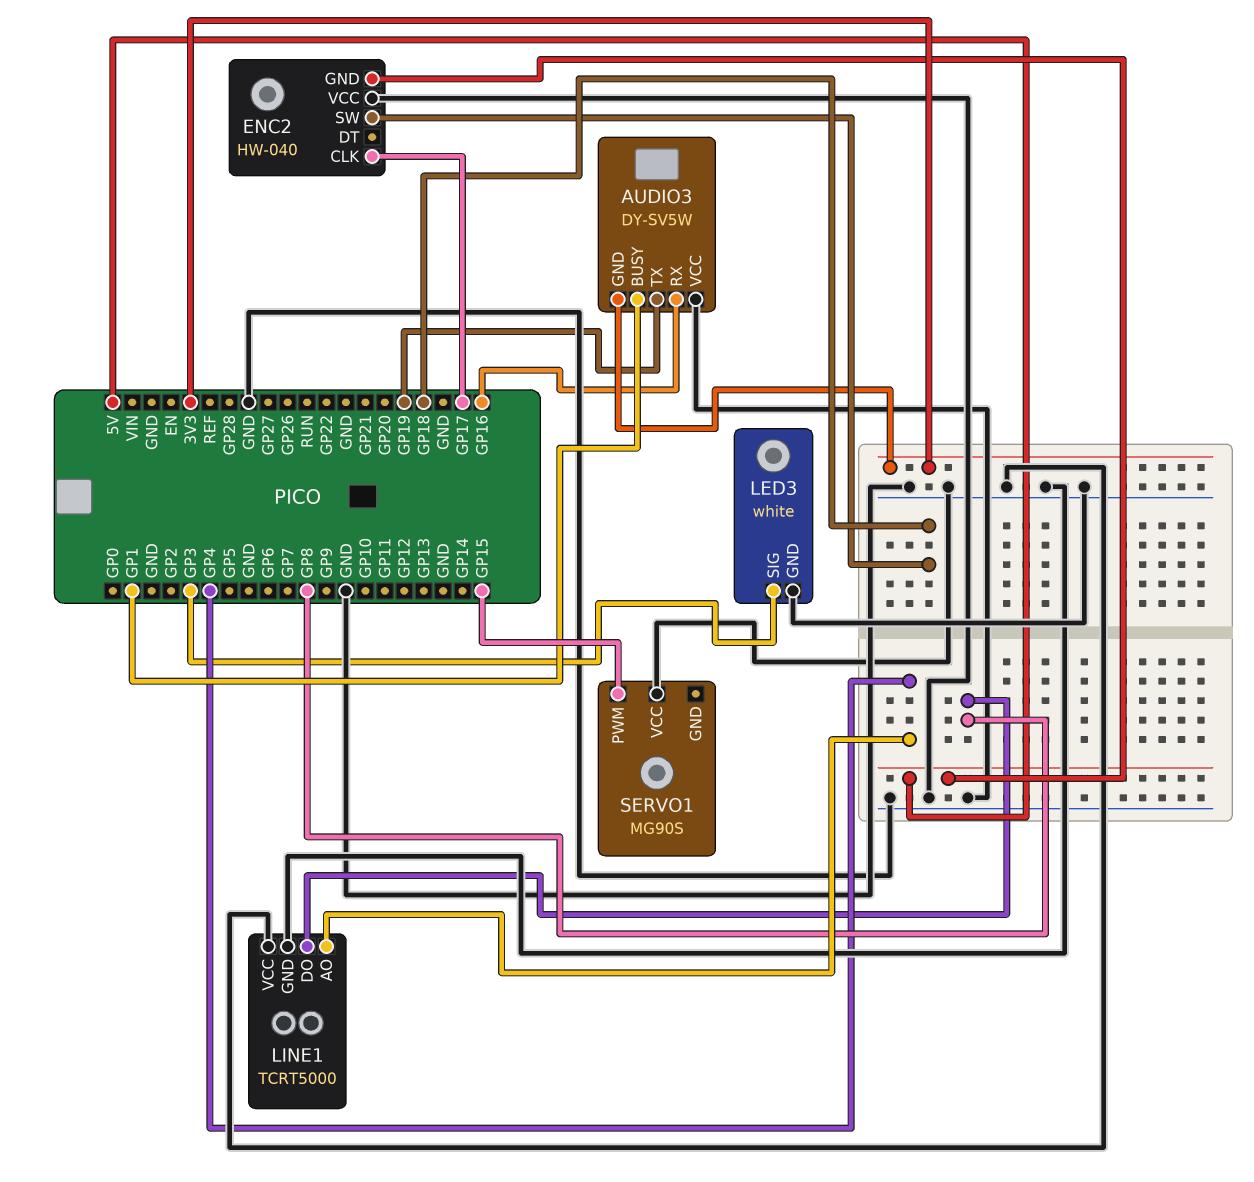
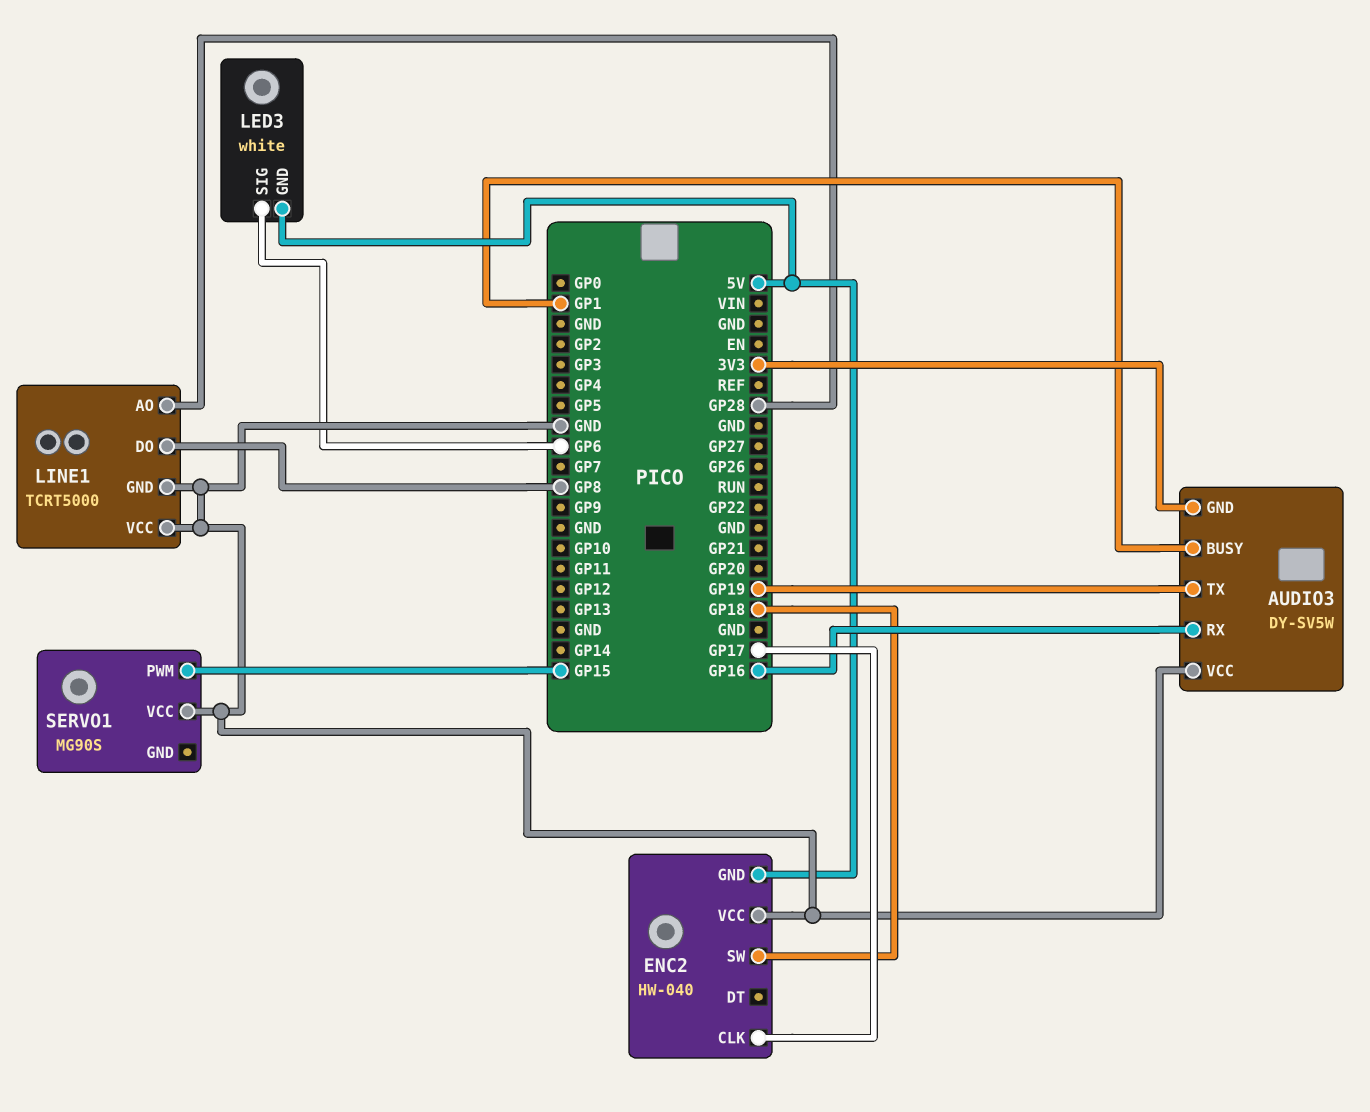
LED3 pin GND: GND -> 5V
LED3 pin SIG: GP3 -> GP6
LINE1 pin AO: GP4 -> GP28

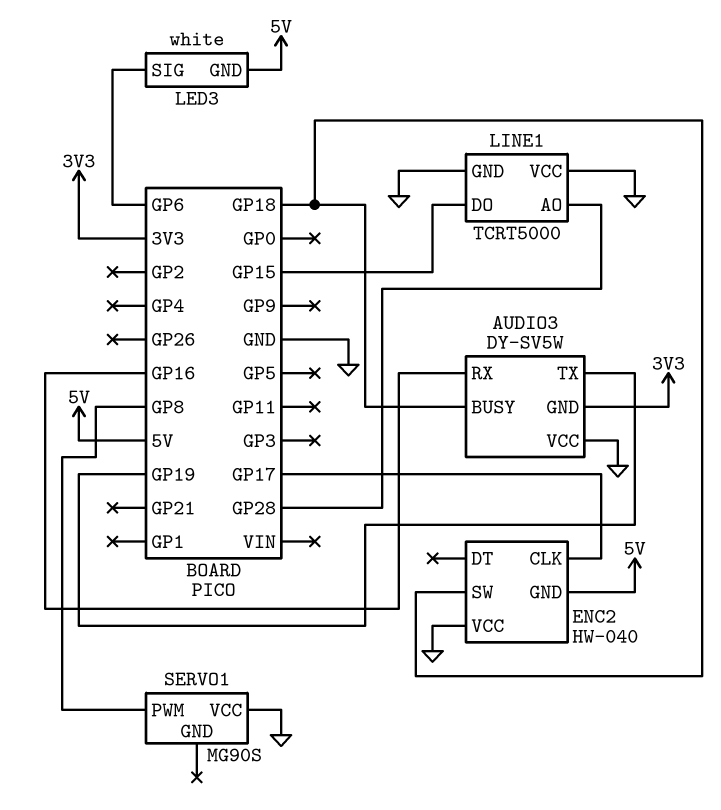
AUDIO3 pin BUSY: GP1 -> GP18
LINE1 pin DO: GP8 -> GP15
SERVO1 pin PWM: GP15 -> GP8

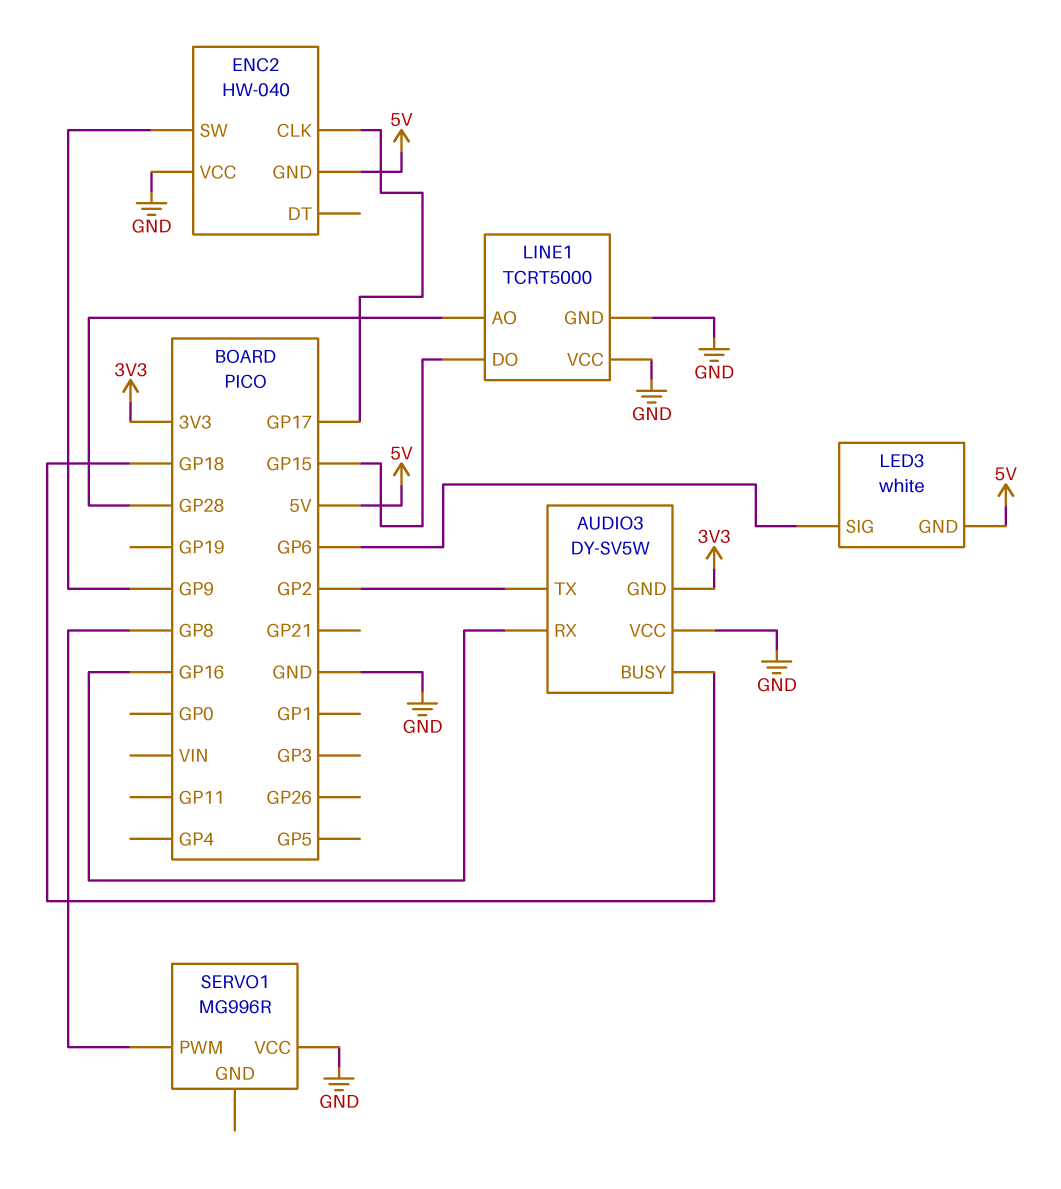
AUDIO3 pin TX: GP19 -> GP2
ENC2 pin SW: GP18 -> GP9
SERVO1: MG90S -> MG996R

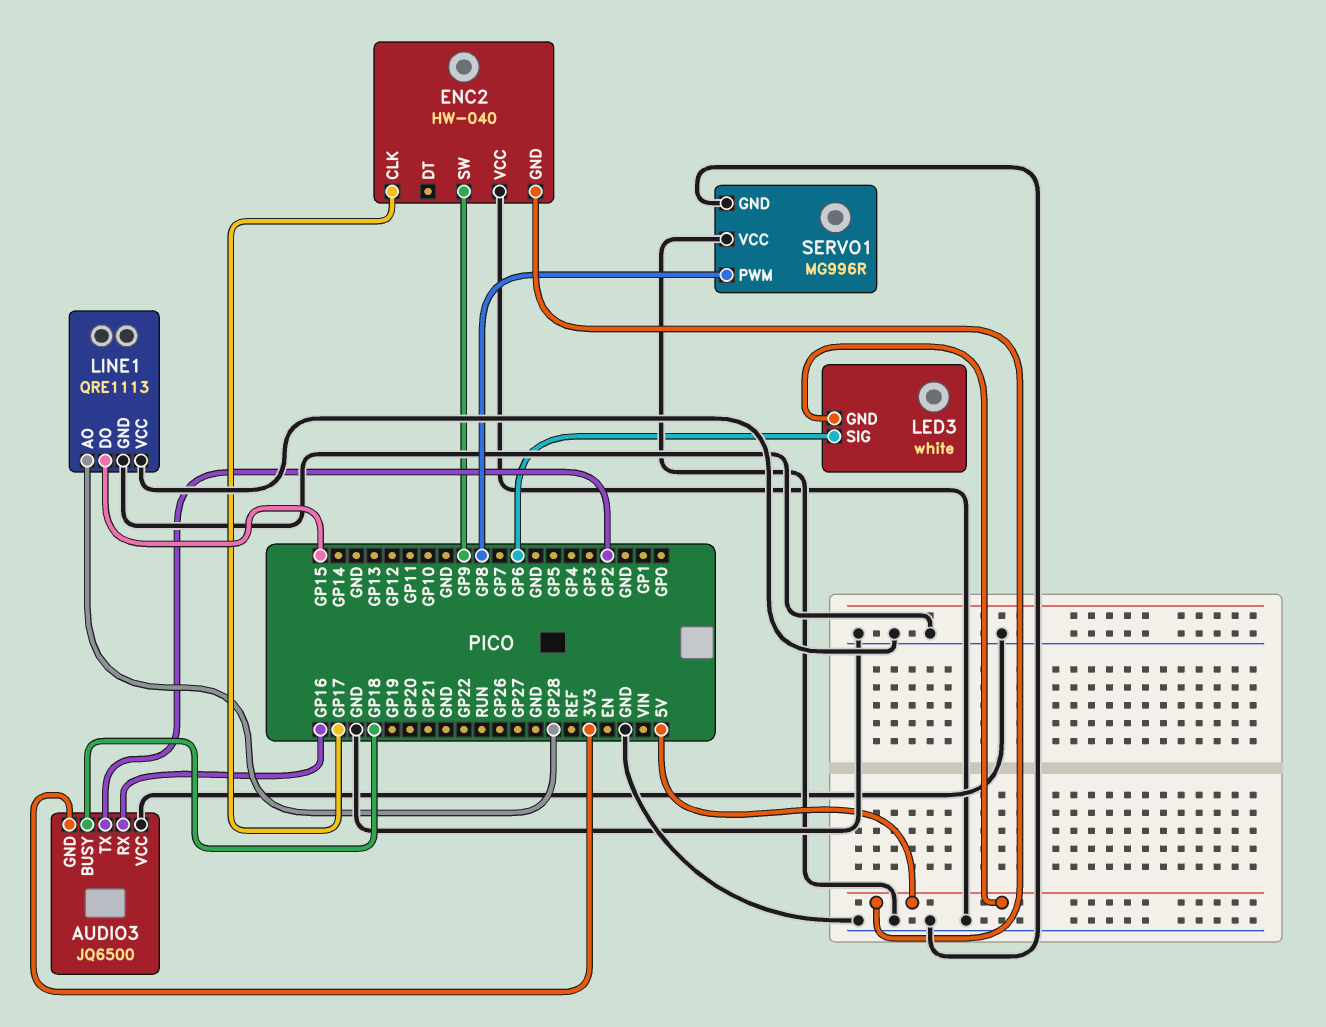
AUDIO3: DY-SV5W -> JQ6500
LINE1: TCRT5000 -> QRE1113
SERVO1 pin GND: none -> GND

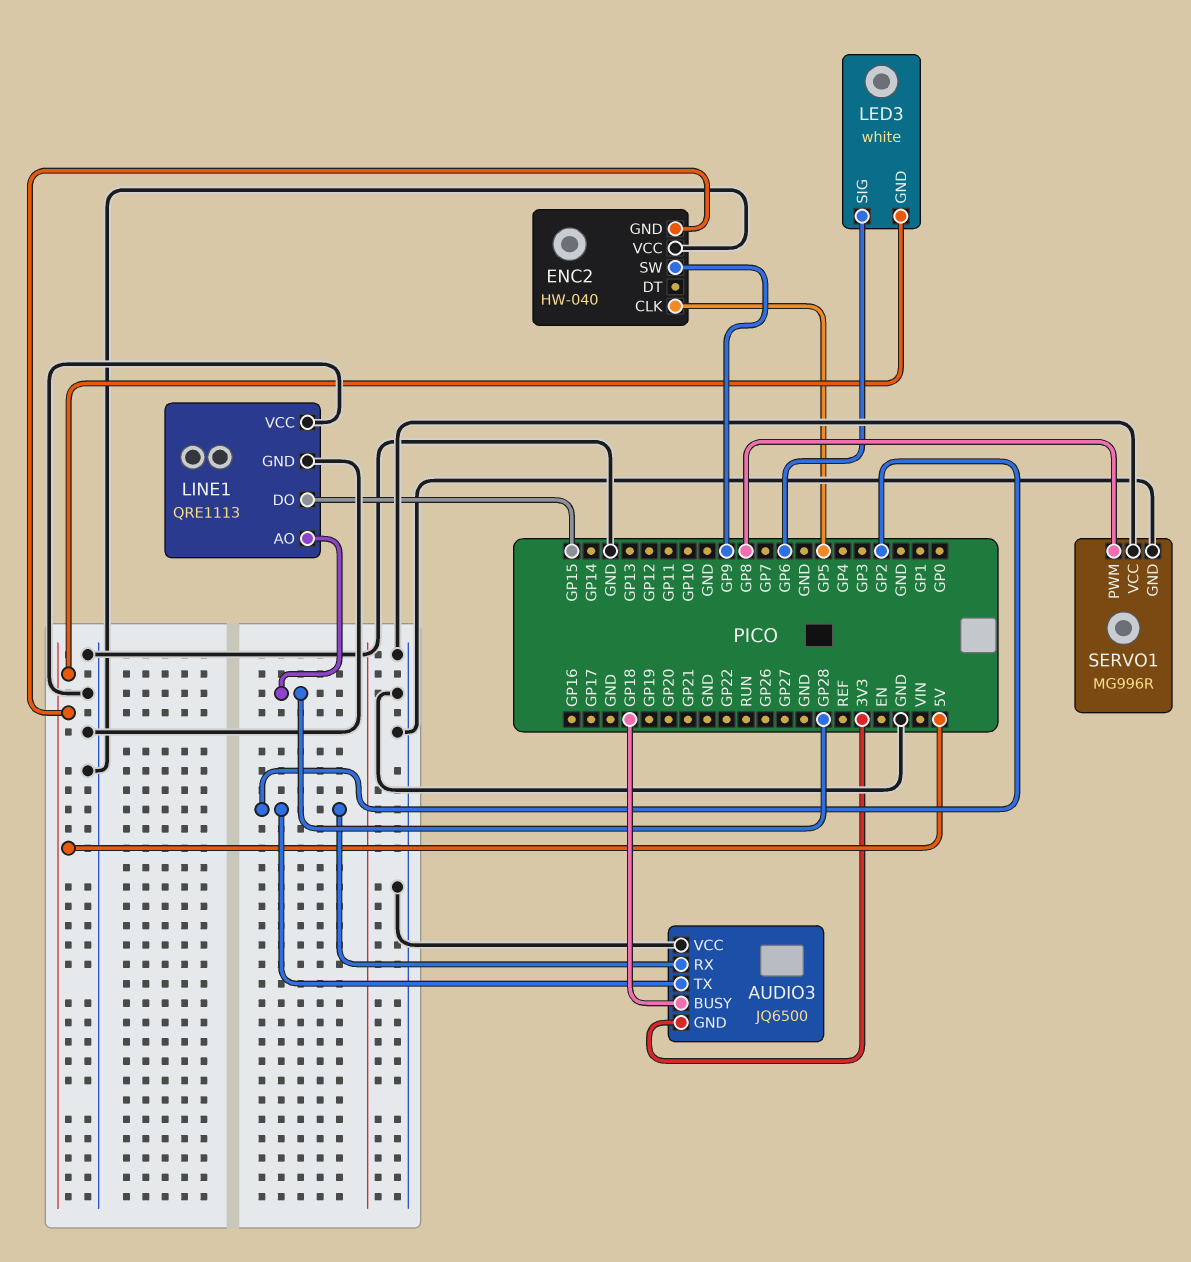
AUDIO3 pin RX: GP16 -> GP2
ENC2 pin CLK: GP17 -> GP5

